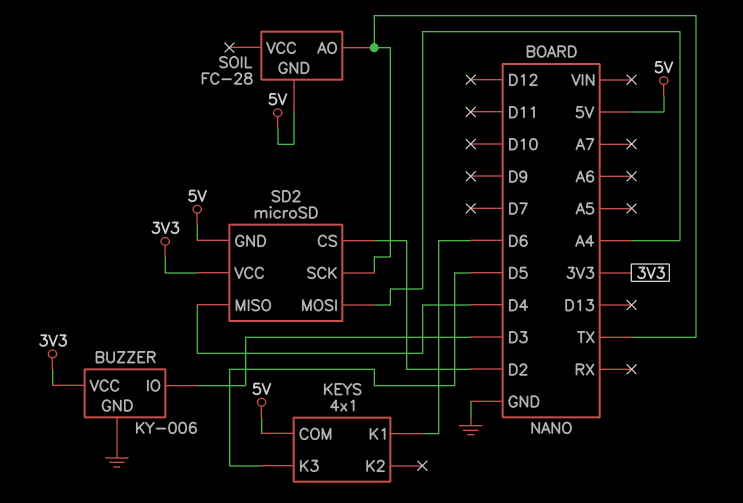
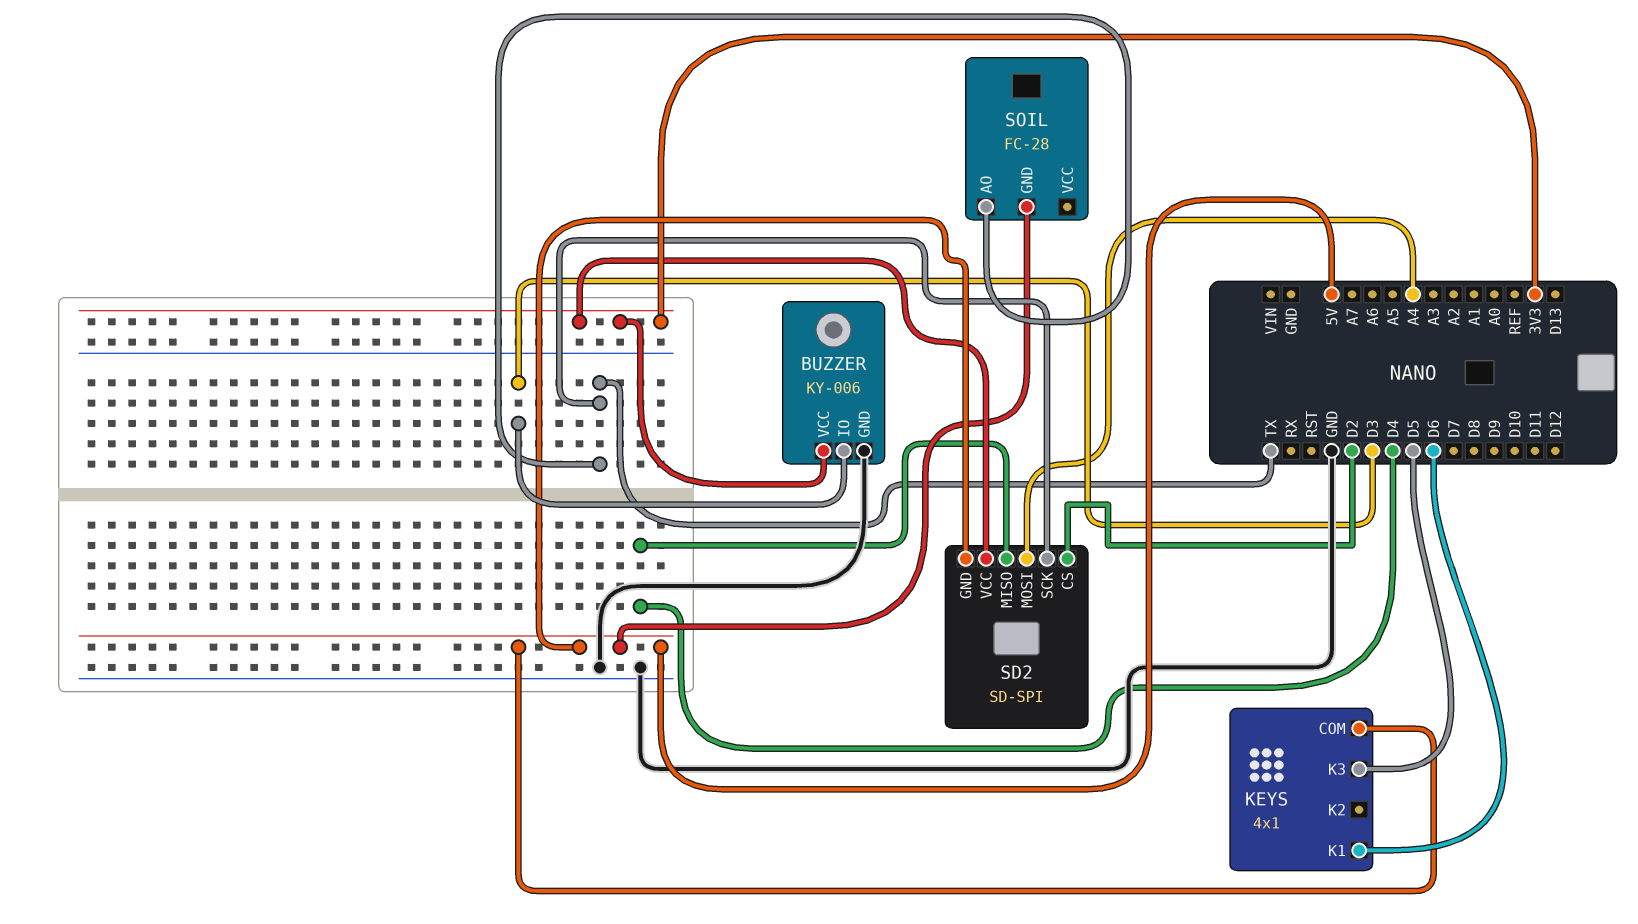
SD2: microSD -> SD-SPI

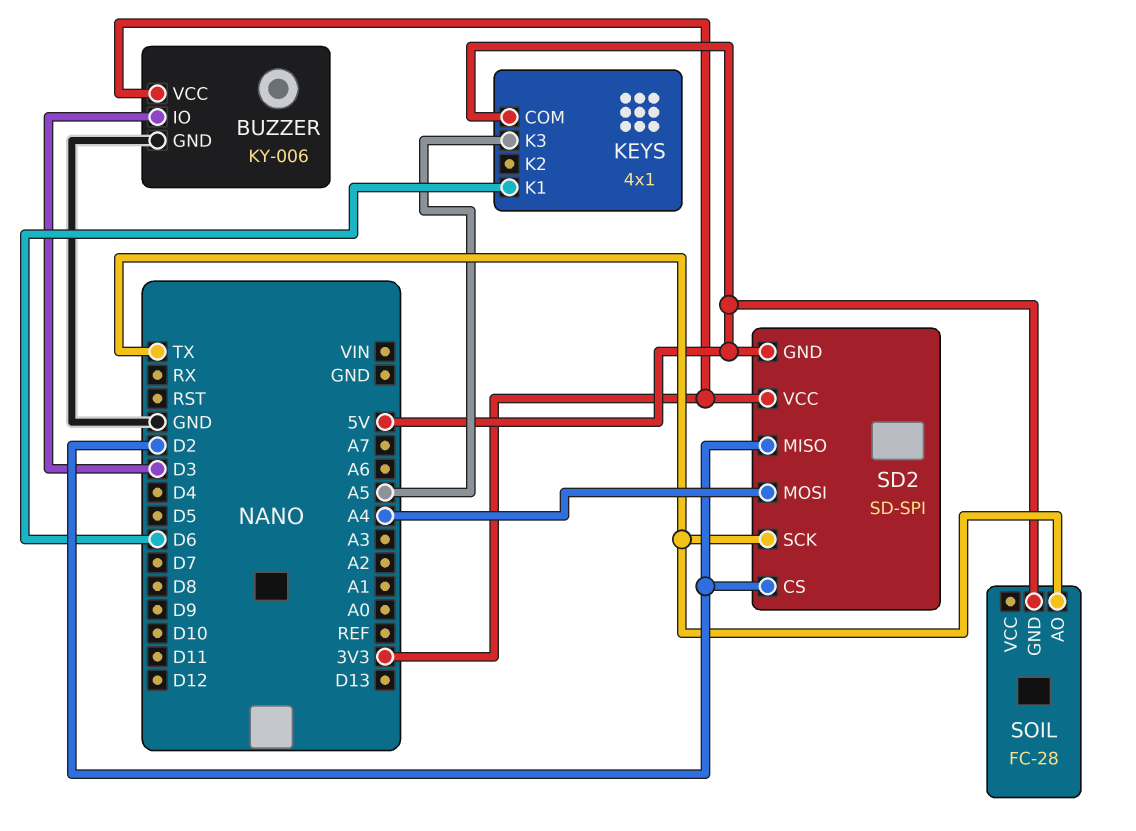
KEYS pin K3: D5 -> A5
SD2 pin MISO: D4 -> D2

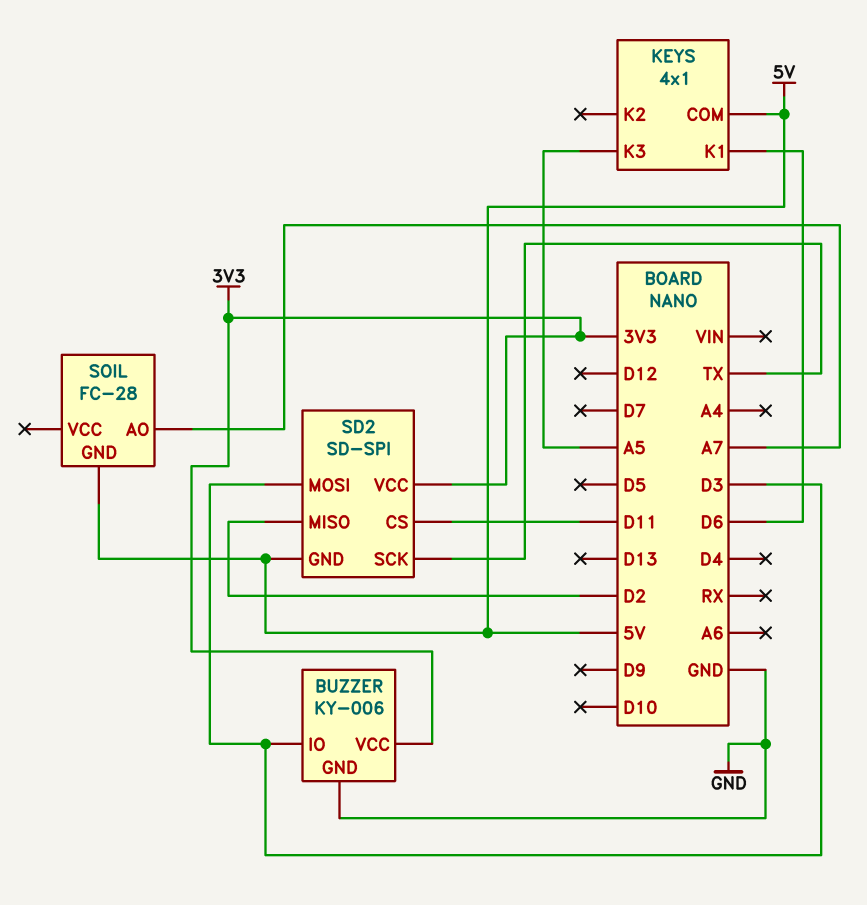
SD2 pin CS: D2 -> D11
SD2 pin MOSI: A4 -> D3
SOIL pin AO: TX -> A7

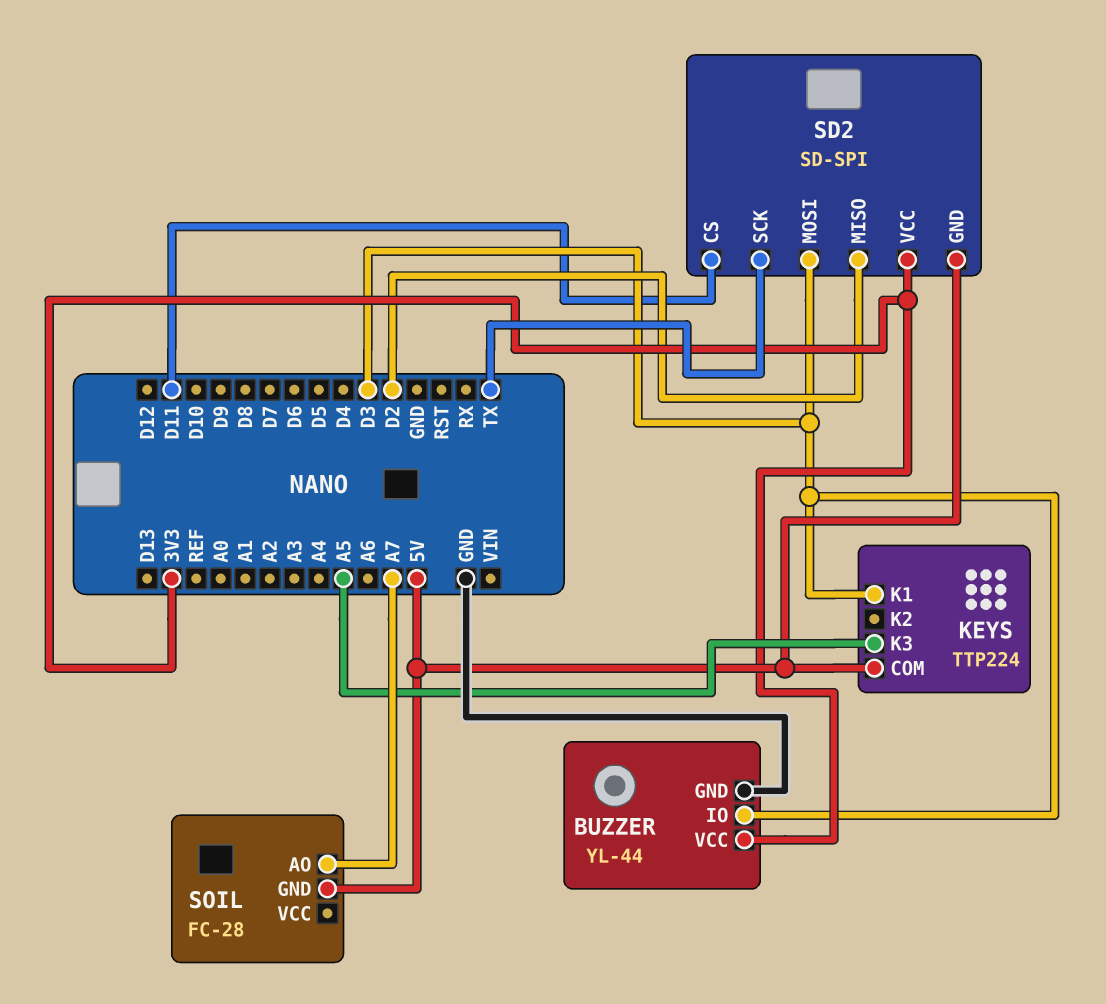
BUZZER: KY-006 -> YL-44
KEYS: 4x1 -> TTP224
KEYS pin K1: D6 -> D3

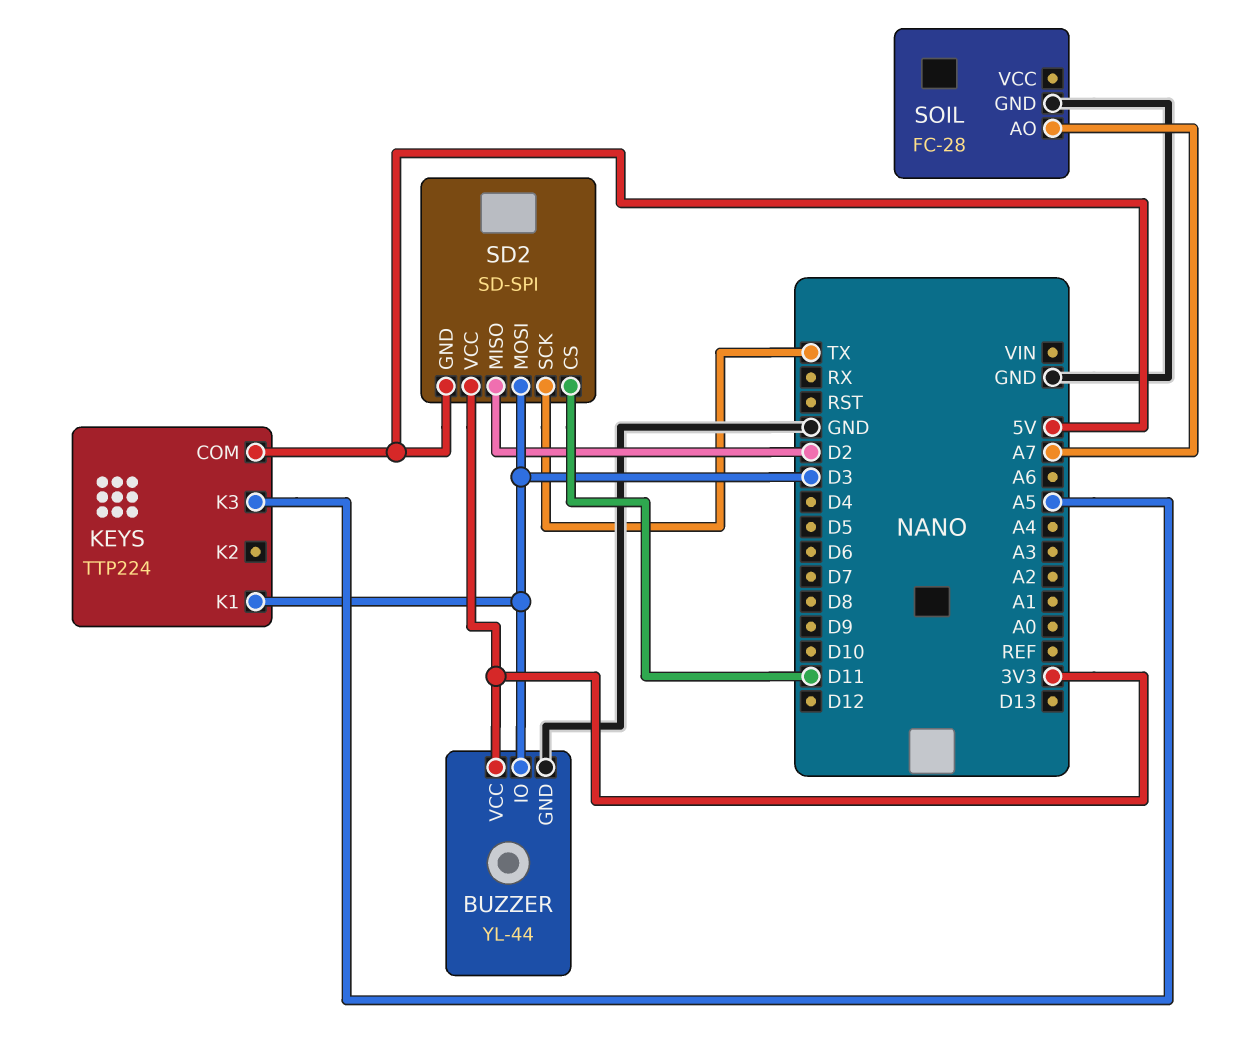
SOIL pin GND: 5V -> GND

